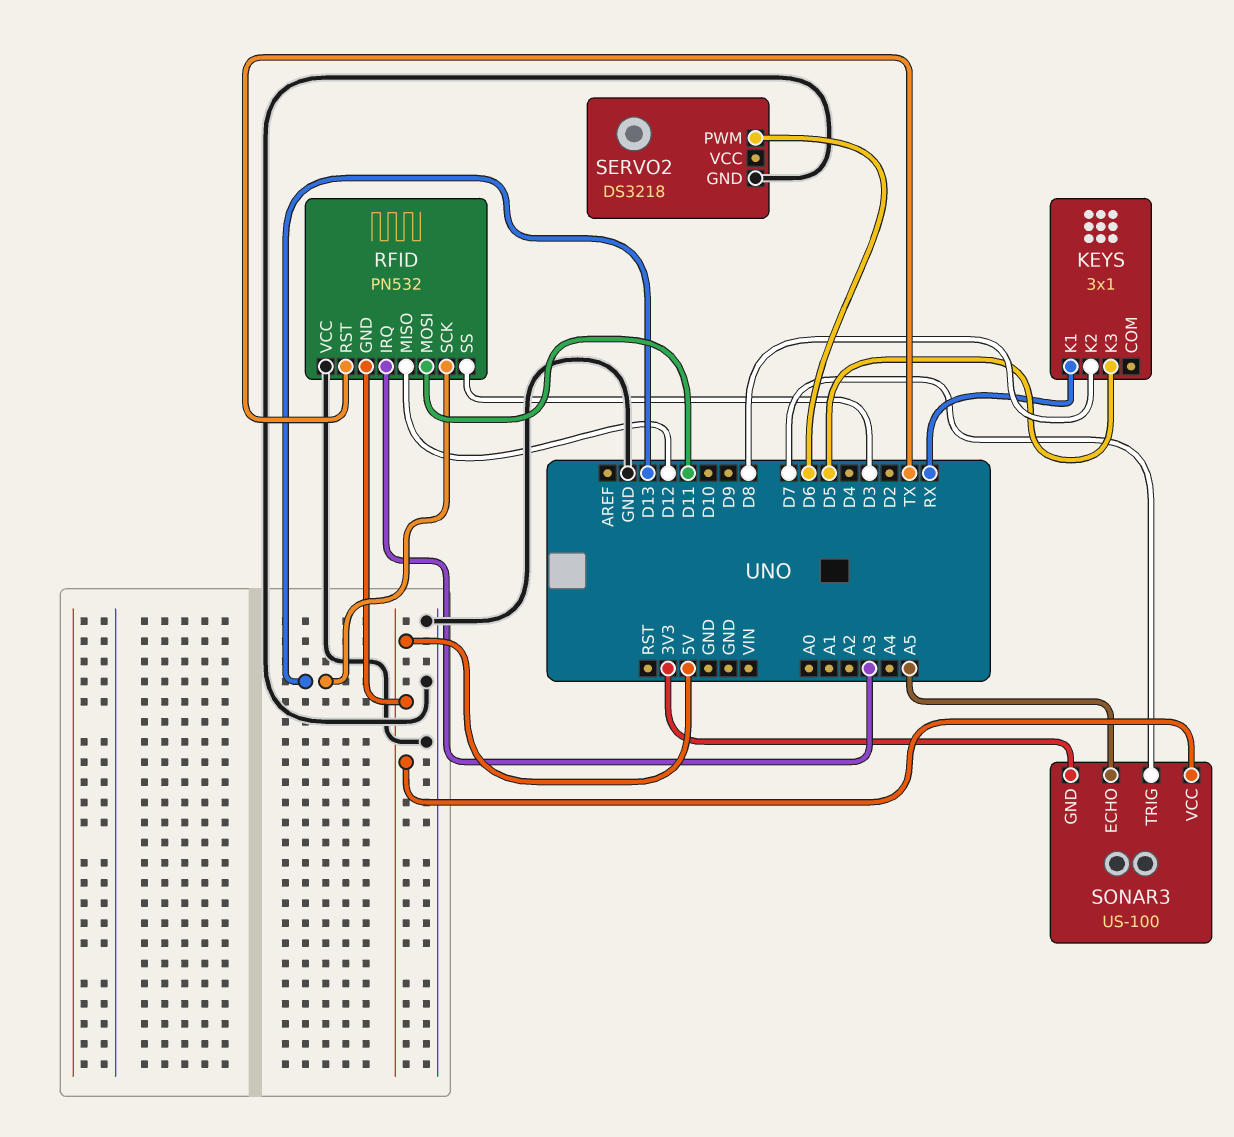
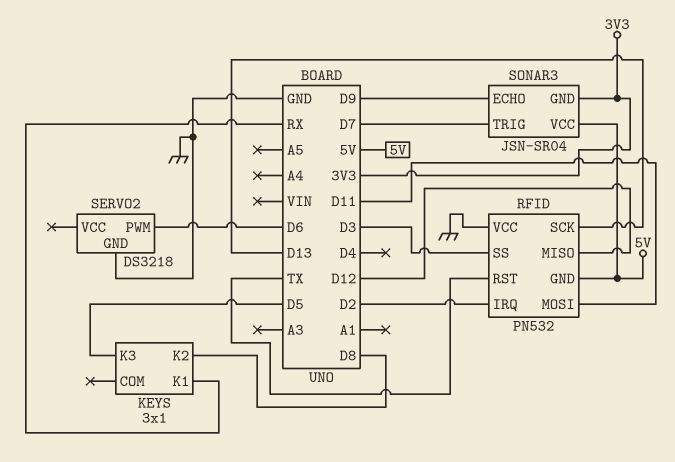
RFID pin IRQ: A3 -> D2
SONAR3: US-100 -> JSN-SR04
SONAR3 pin ECHO: A5 -> D9

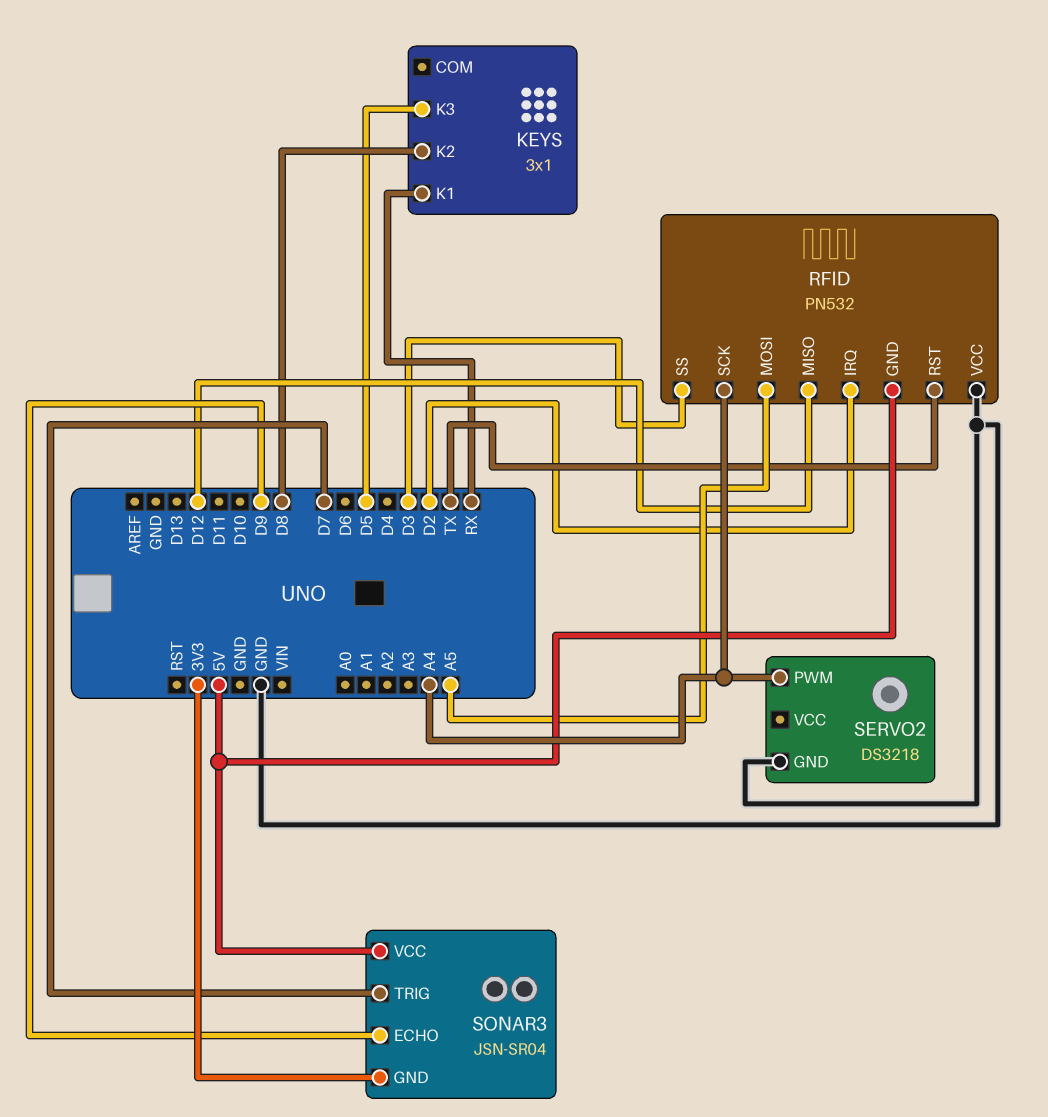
RFID pin MOSI: D11 -> A5
RFID pin SCK: D13 -> A4
SERVO2 pin PWM: D6 -> A4

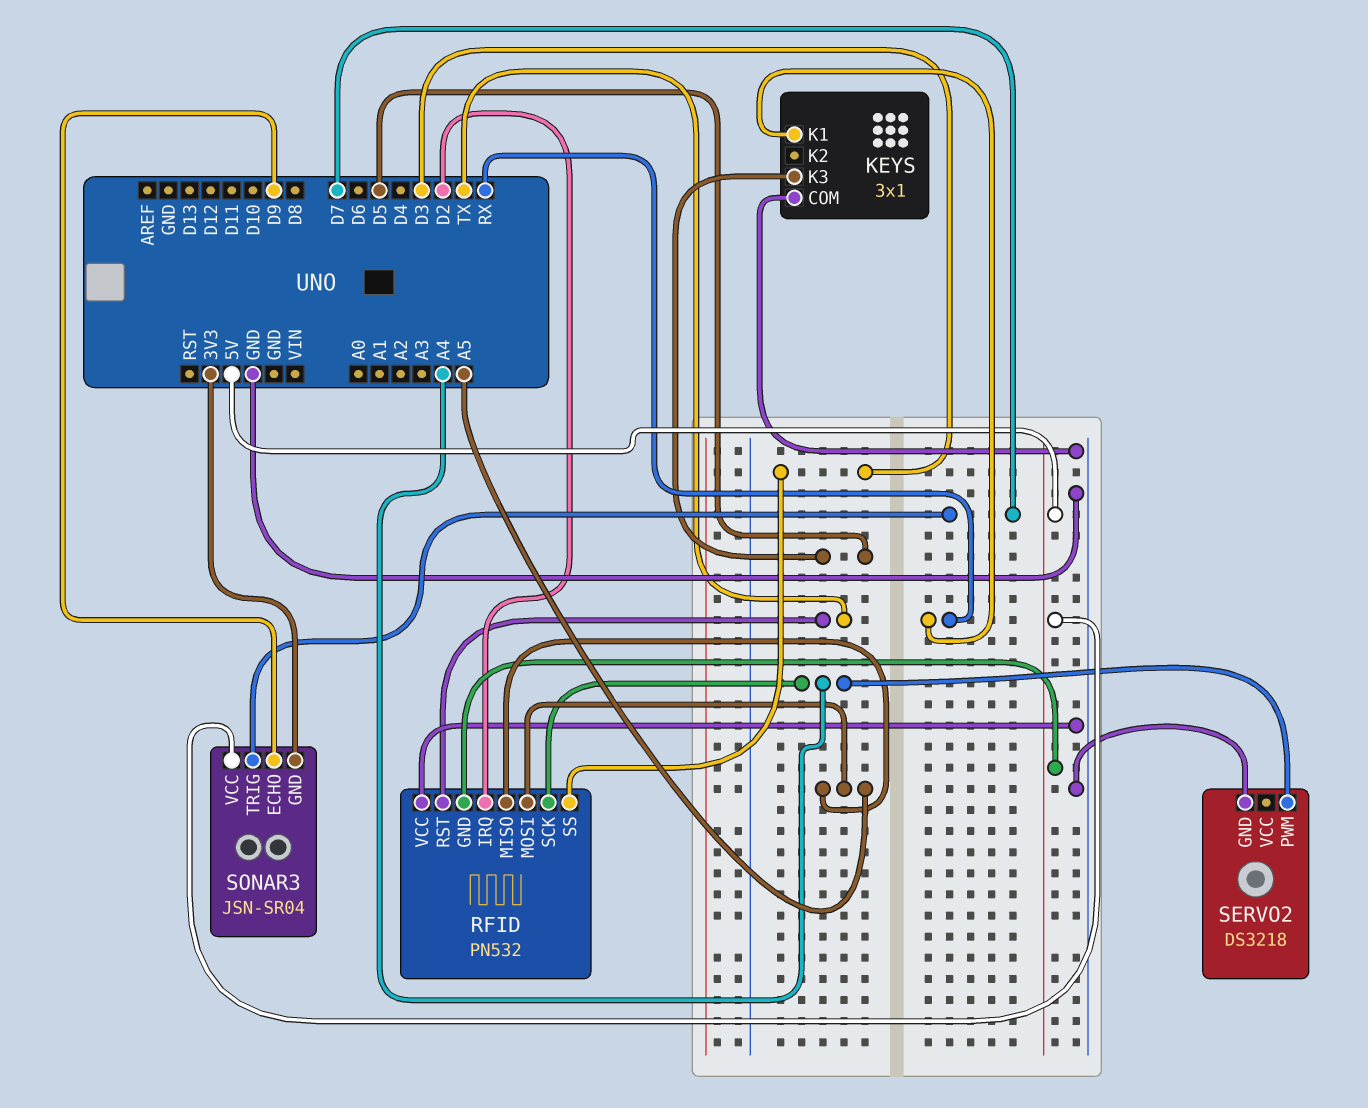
KEYS pin COM: none -> GND
KEYS pin K2: D8 -> none
RFID pin MISO: D12 -> A5

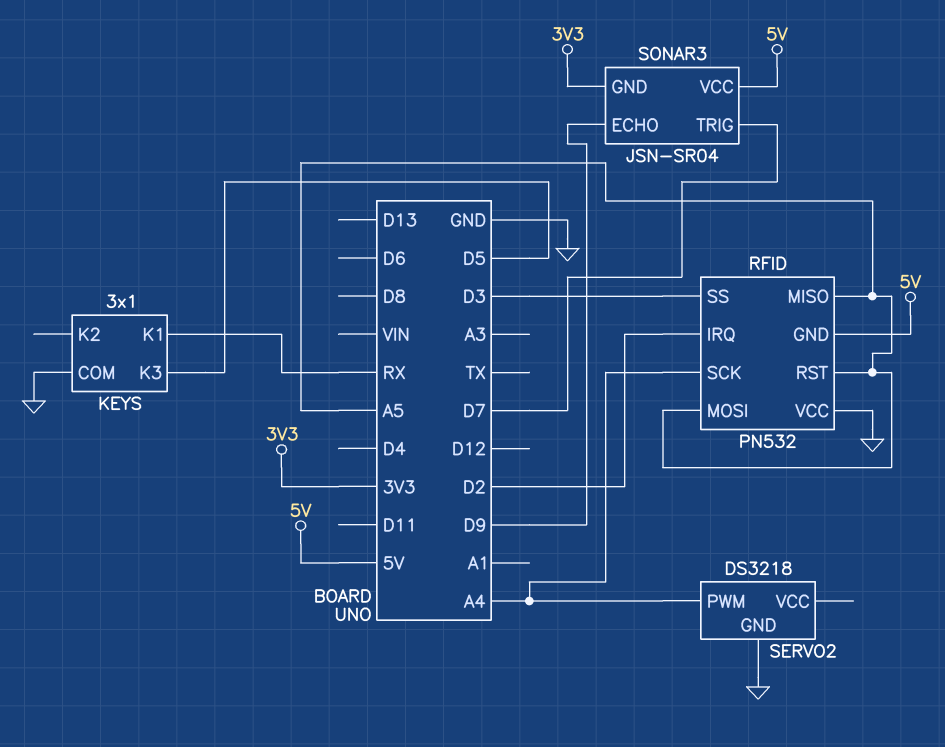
RFID pin RST: TX -> A5

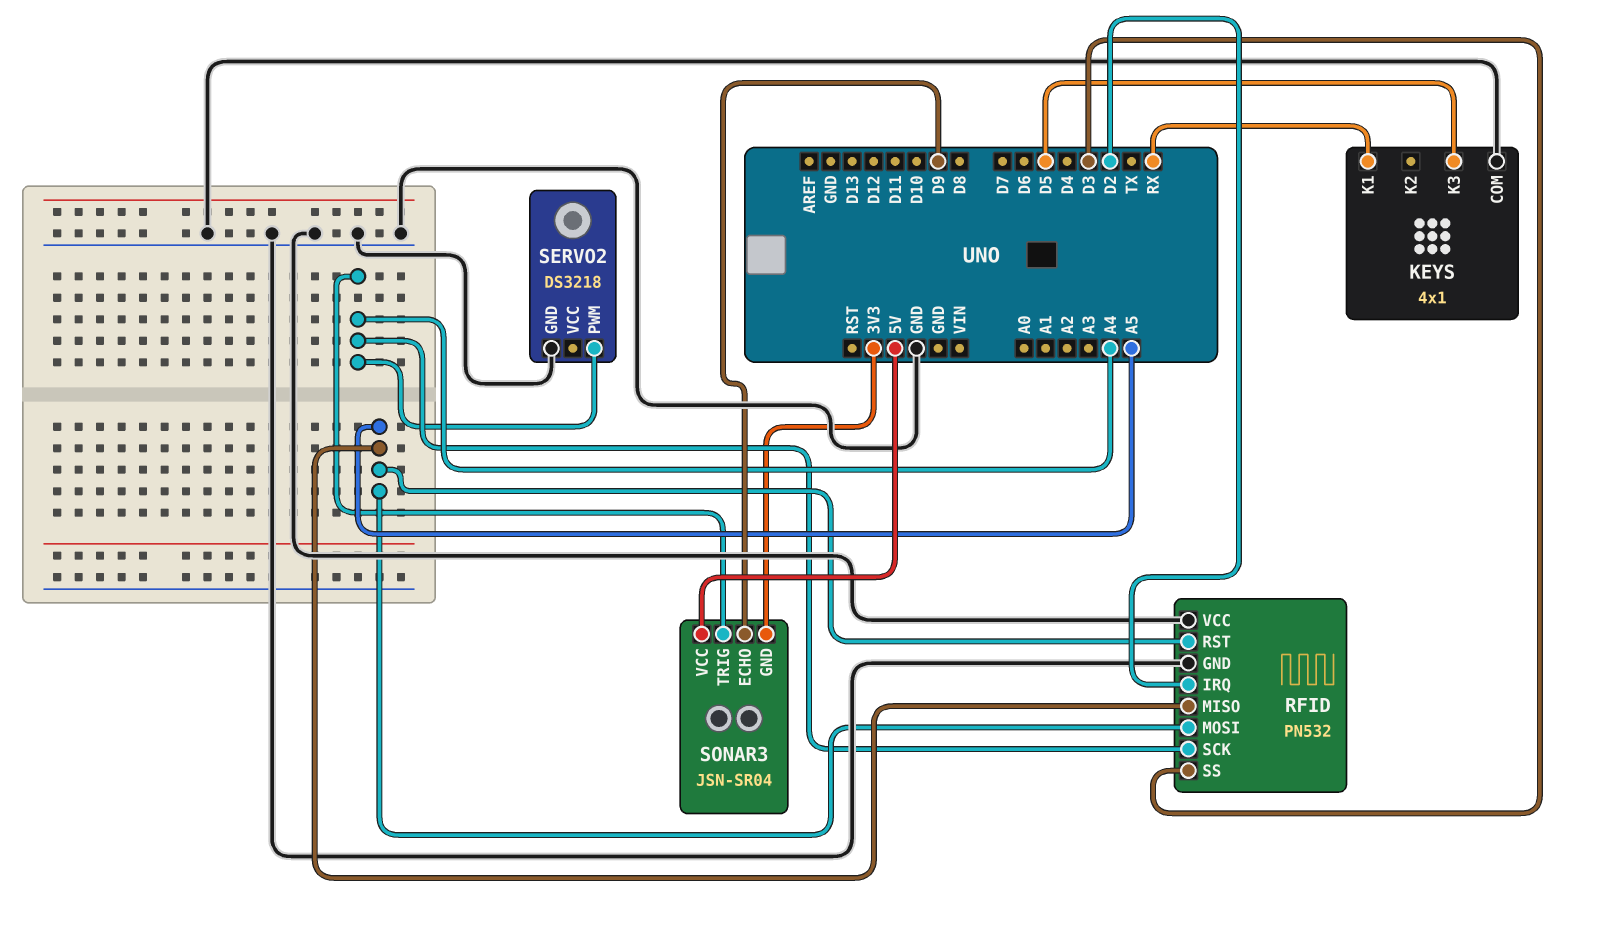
KEYS: 3x1 -> 4x1
RFID pin GND: 5V -> GND
SONAR3 pin TRIG: D7 -> A4

